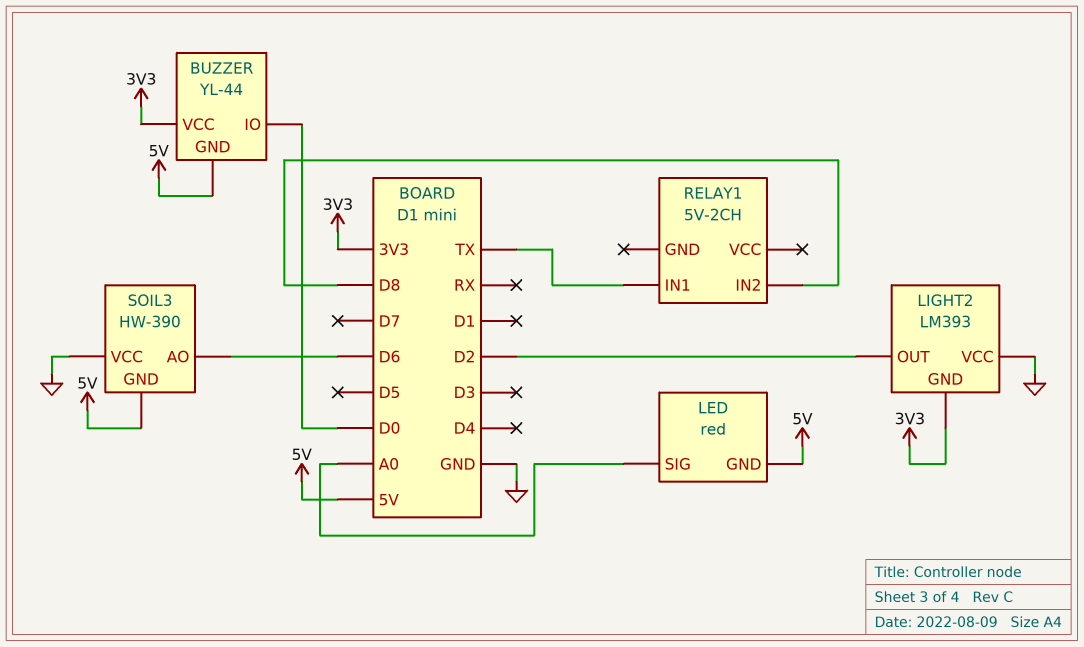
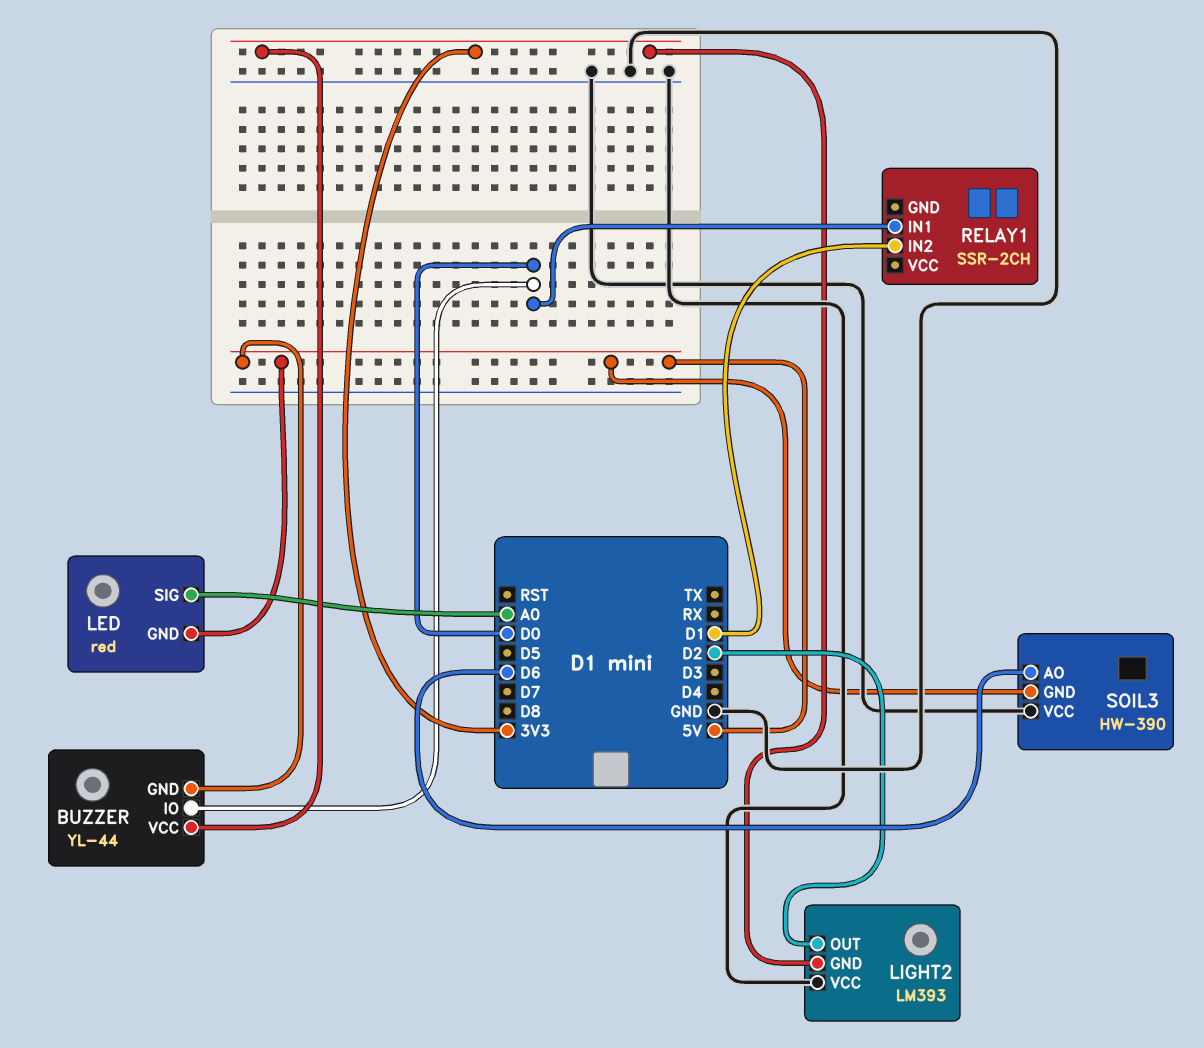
RELAY1: 5V-2CH -> SSR-2CH
RELAY1 pin IN1: TX -> D0
RELAY1 pin IN2: D8 -> D1

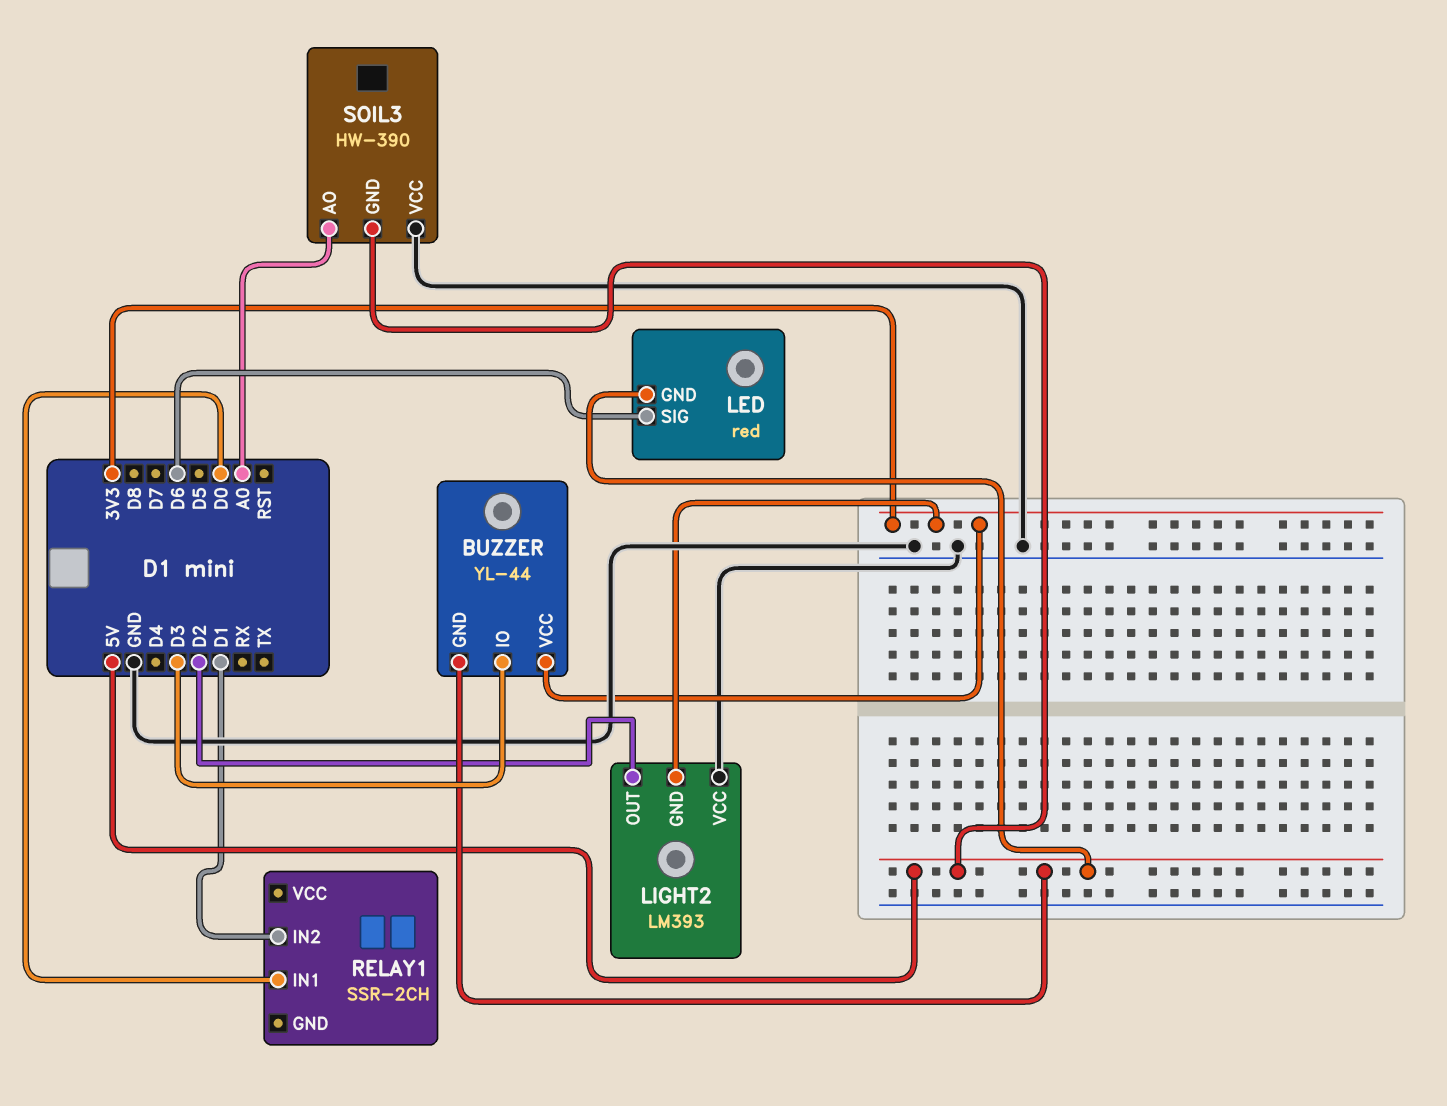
BUZZER pin IO: D0 -> D3
LED pin SIG: A0 -> D6
SOIL3 pin AO: D6 -> A0

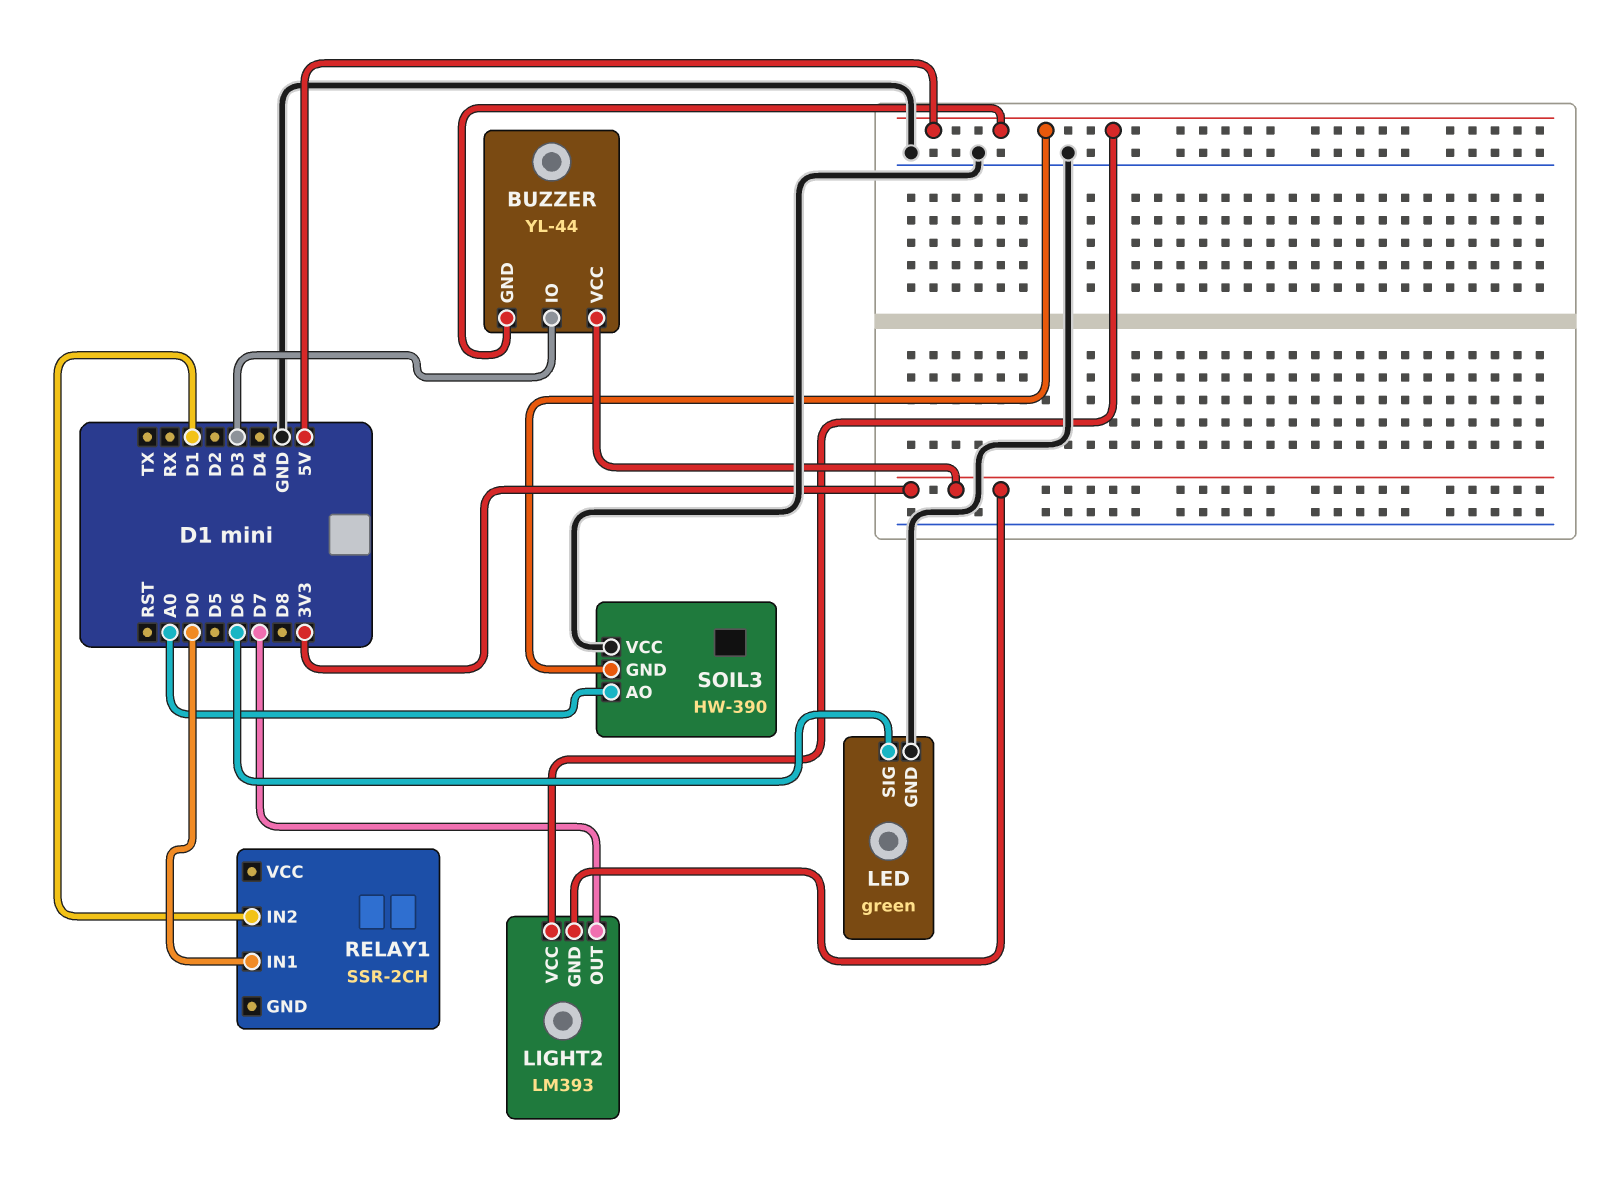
LED: red -> green
LED pin GND: 5V -> GND
LIGHT2 pin OUT: D2 -> D7
LIGHT2 pin VCC: GND -> 5V

